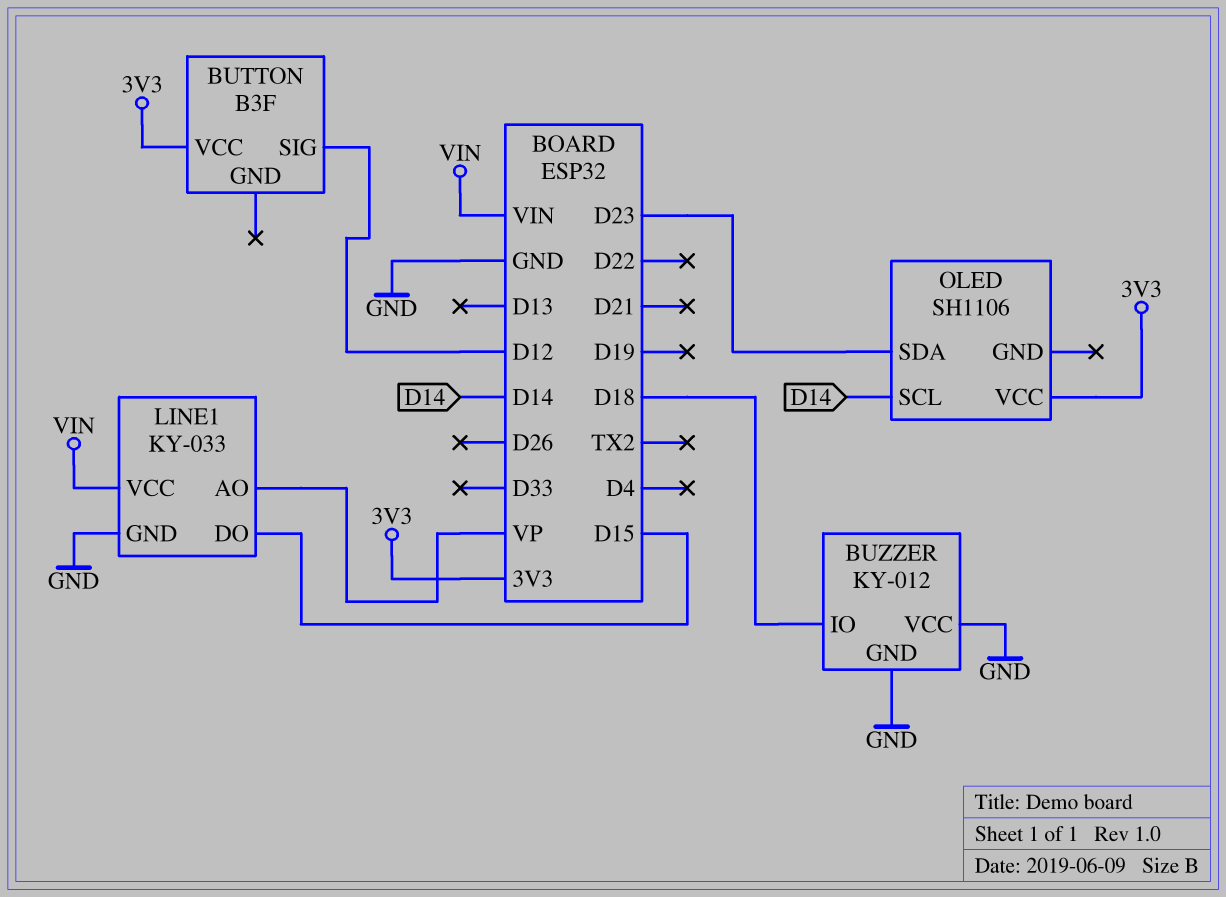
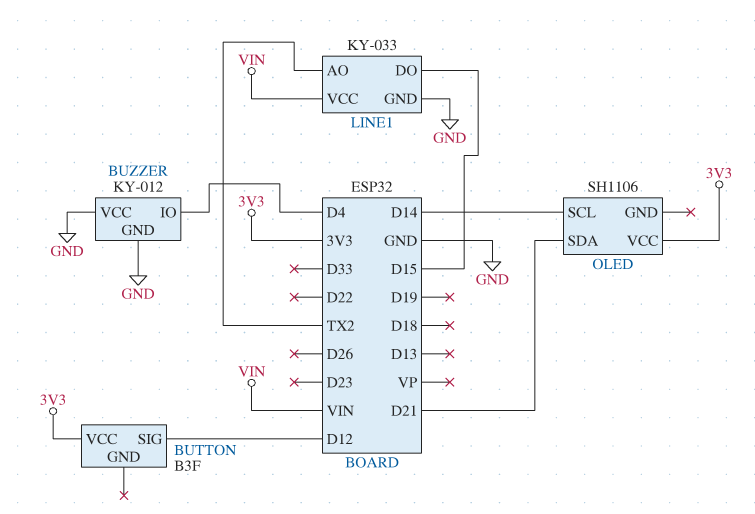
BUZZER pin IO: D18 -> D4
LINE1 pin AO: VP -> TX2
OLED pin SDA: D23 -> D21

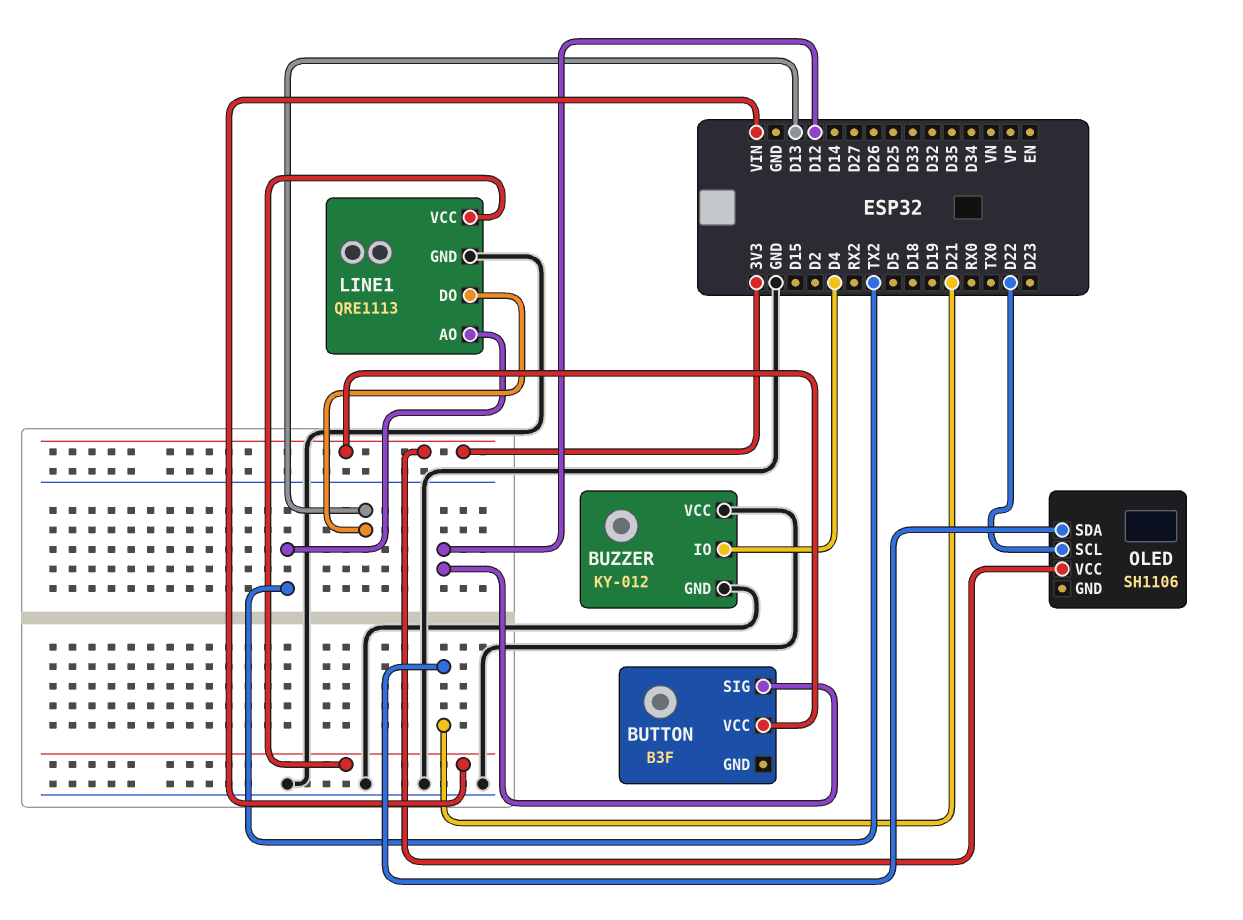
LINE1: KY-033 -> QRE1113
LINE1 pin DO: D15 -> D13
OLED pin SCL: D14 -> D22

